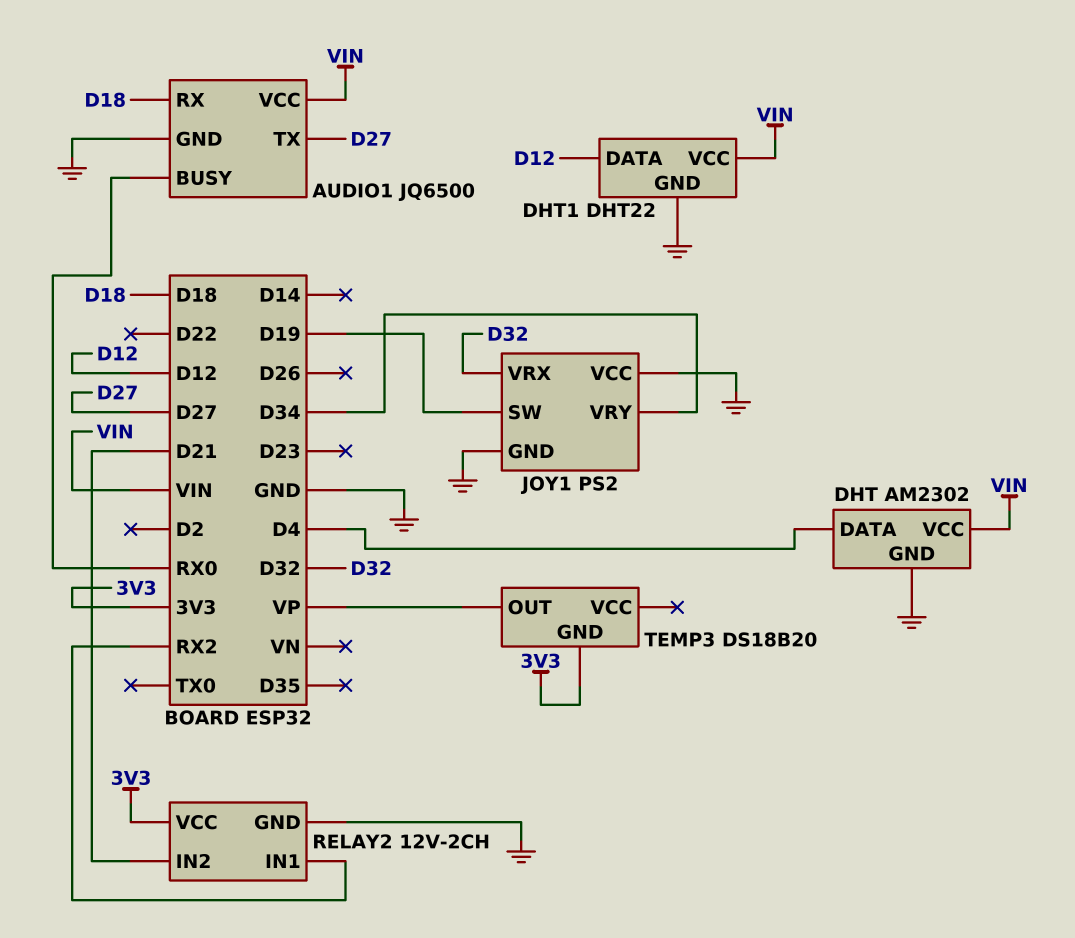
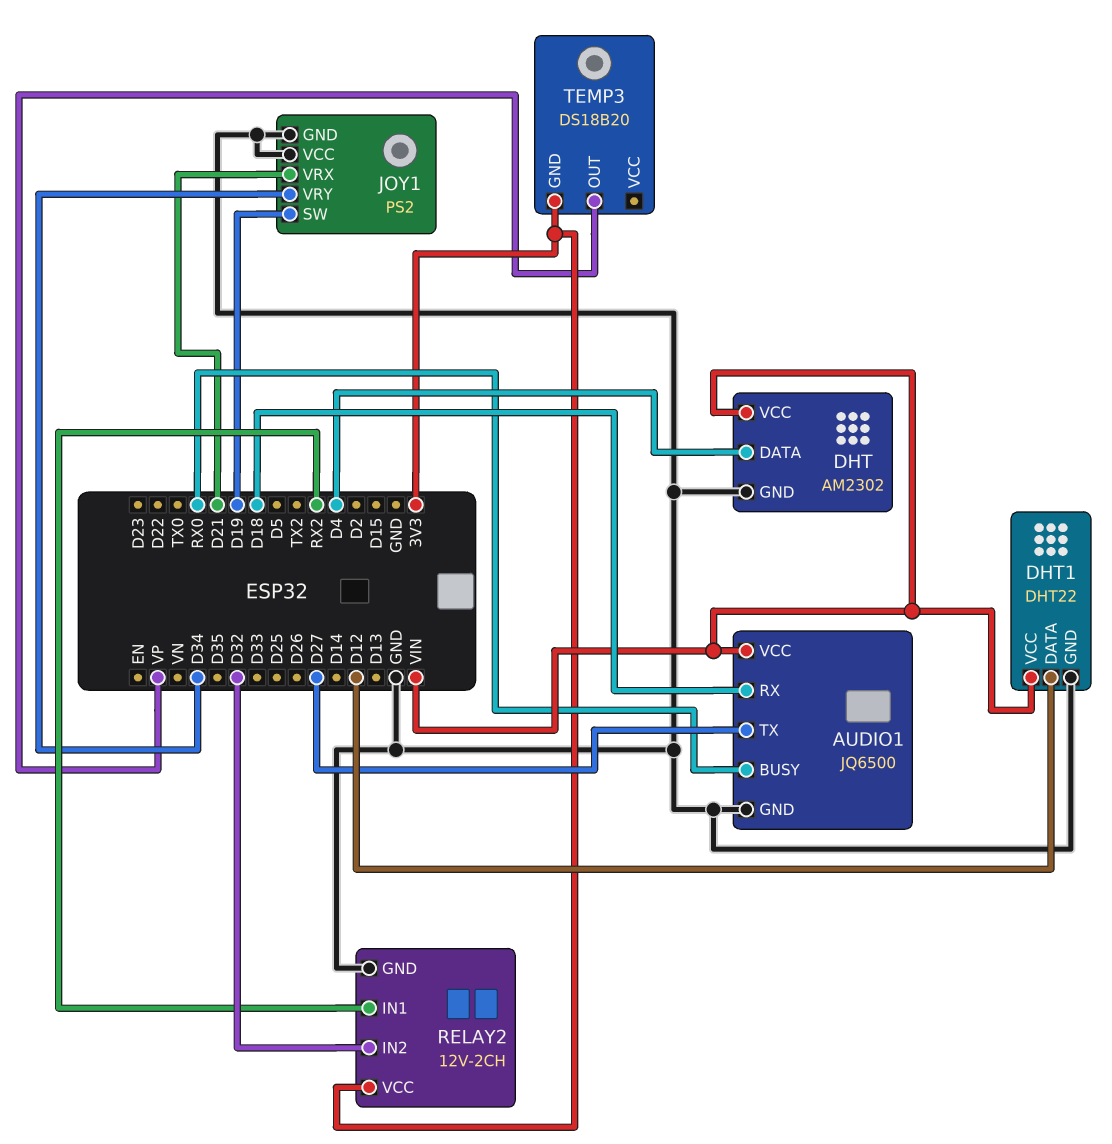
JOY1 pin VRX: D32 -> D21
RELAY2 pin IN2: D21 -> D32

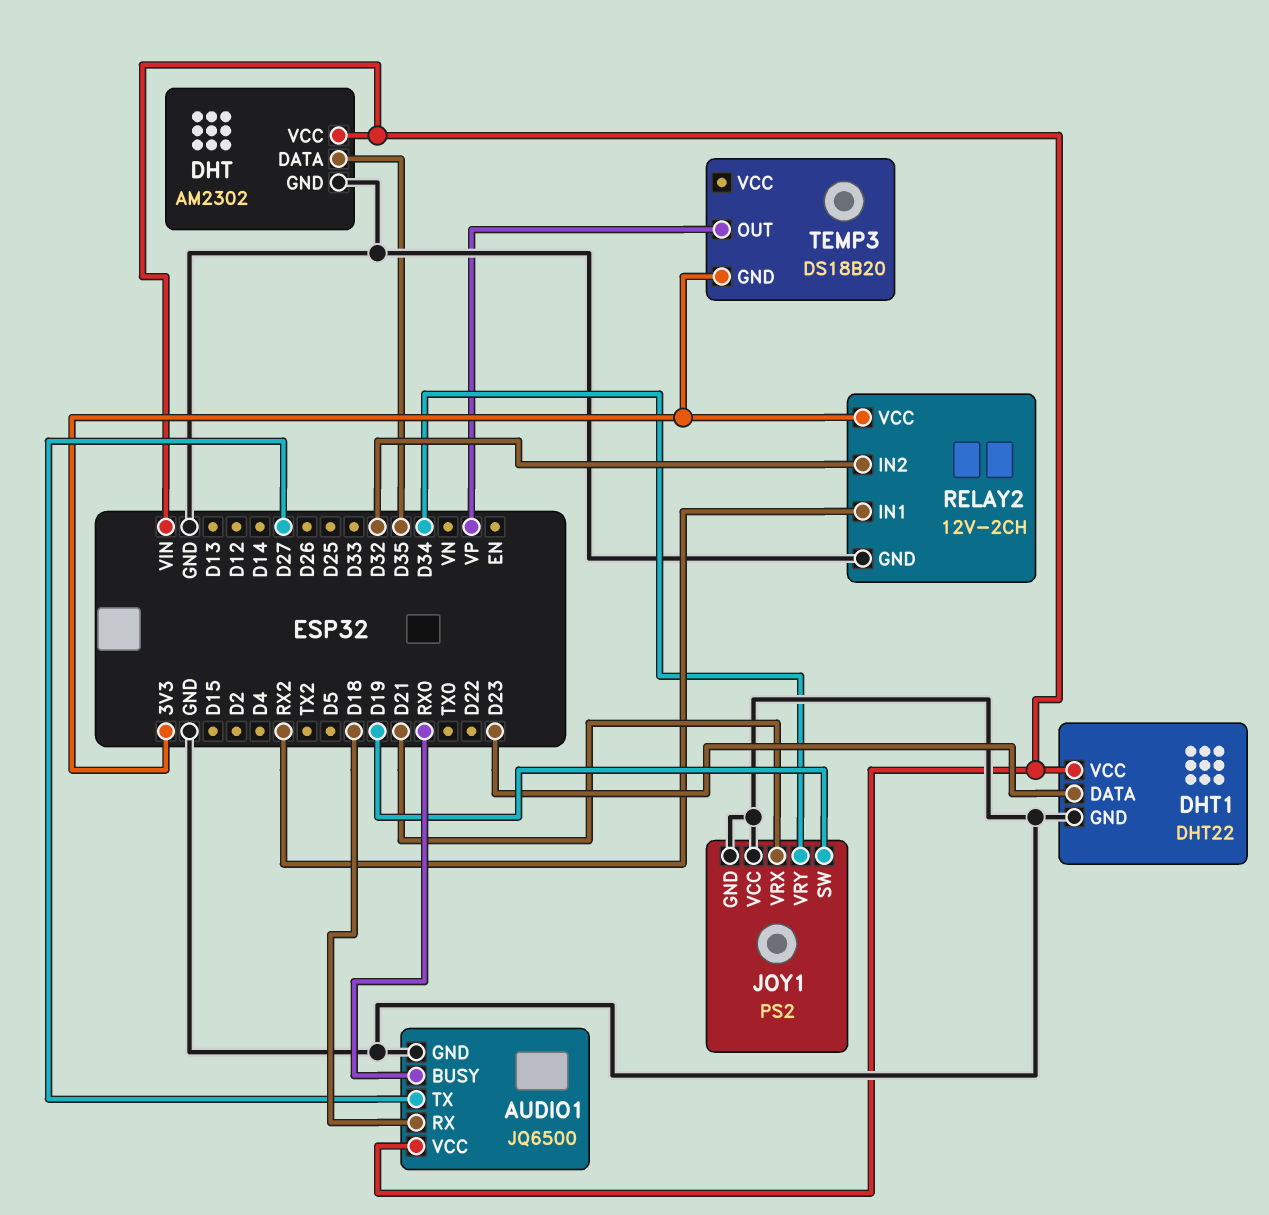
DHT pin DATA: D4 -> D35
DHT1 pin DATA: D12 -> D23

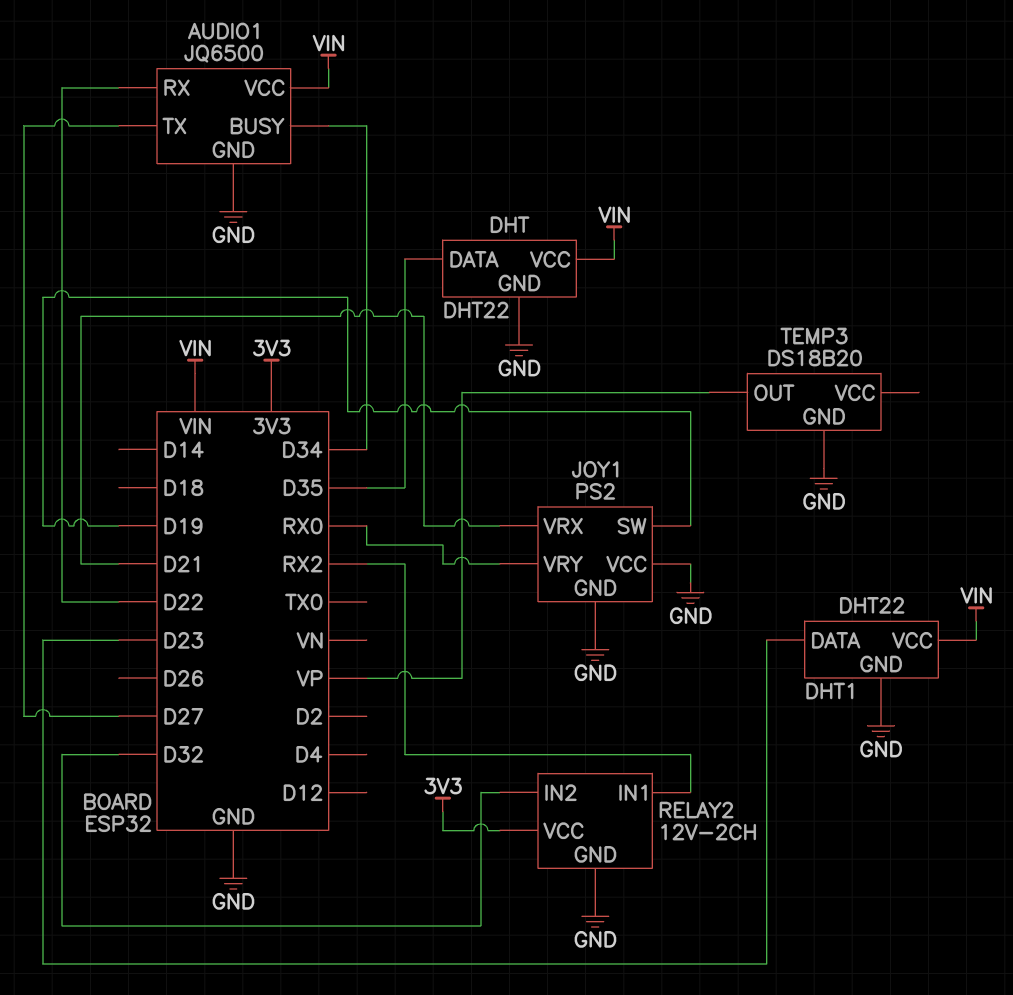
AUDIO1 pin BUSY: RX0 -> D34
AUDIO1 pin RX: D18 -> D22
DHT: AM2302 -> DHT22
JOY1 pin VRY: D34 -> RX0
TEMP3 pin GND: 3V3 -> GND

